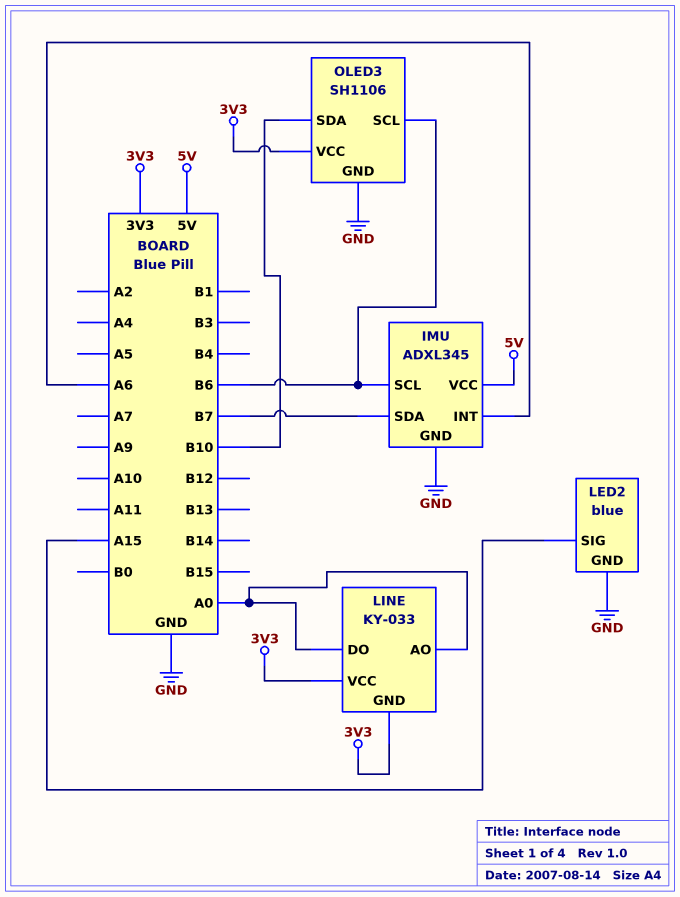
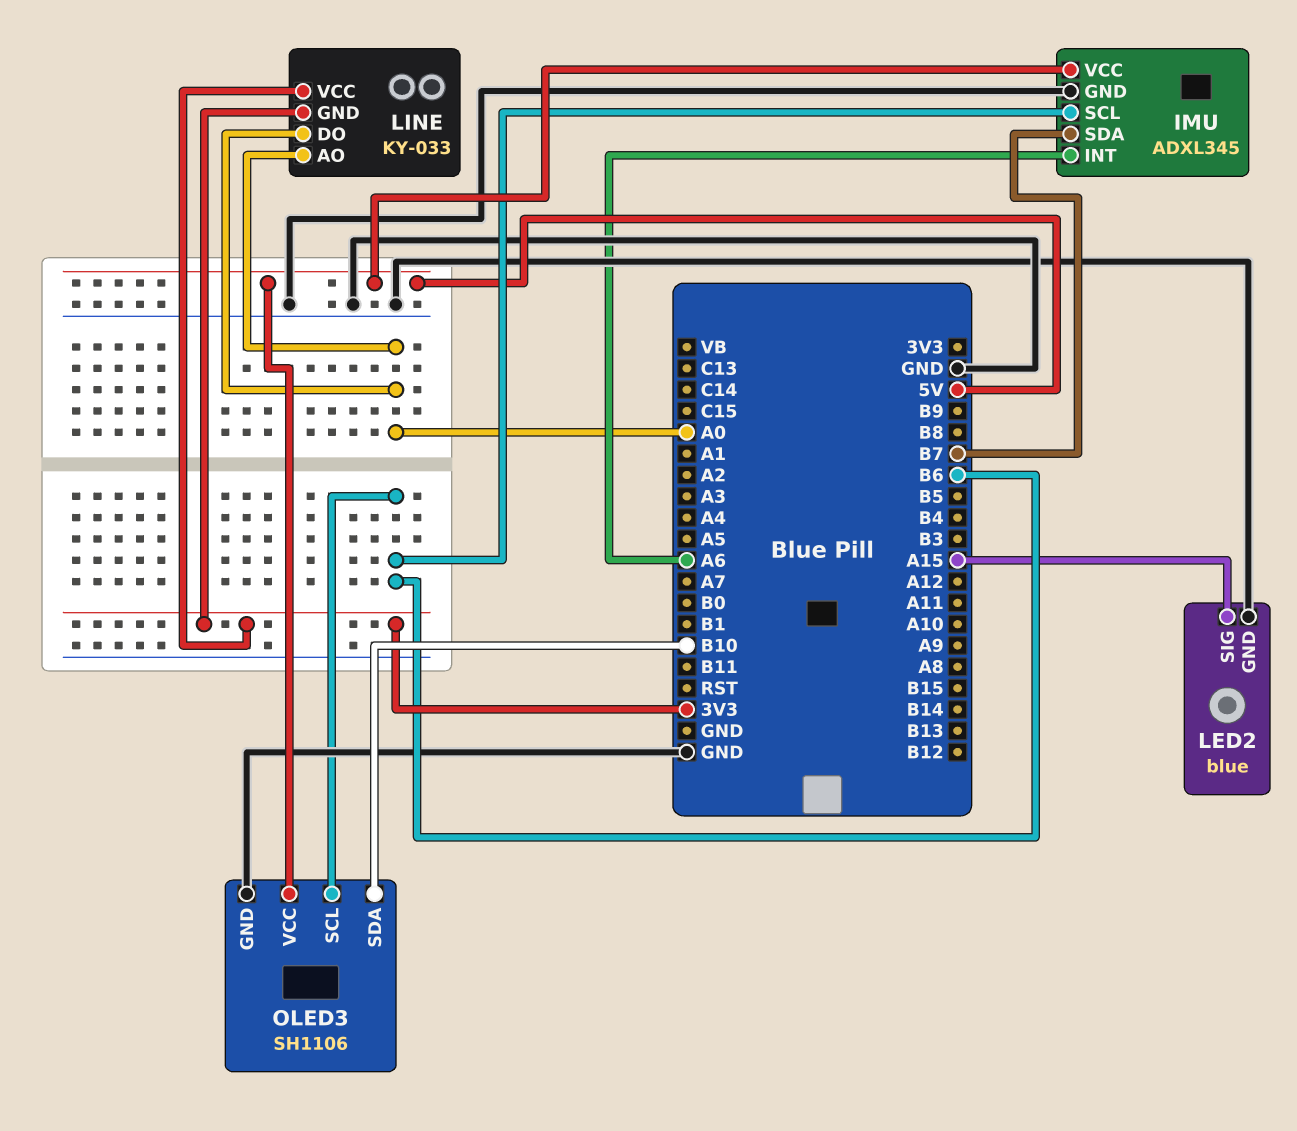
OLED3 pin VCC: 3V3 -> 5V

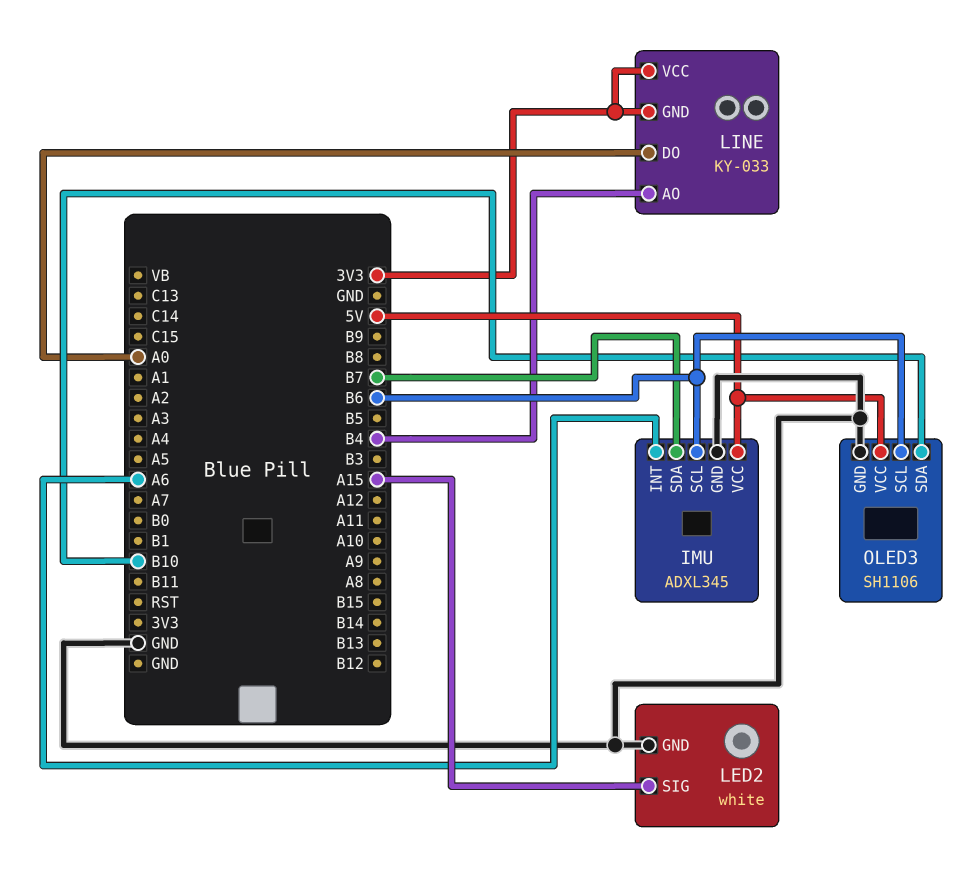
LED2: blue -> white
LINE pin AO: A0 -> B4

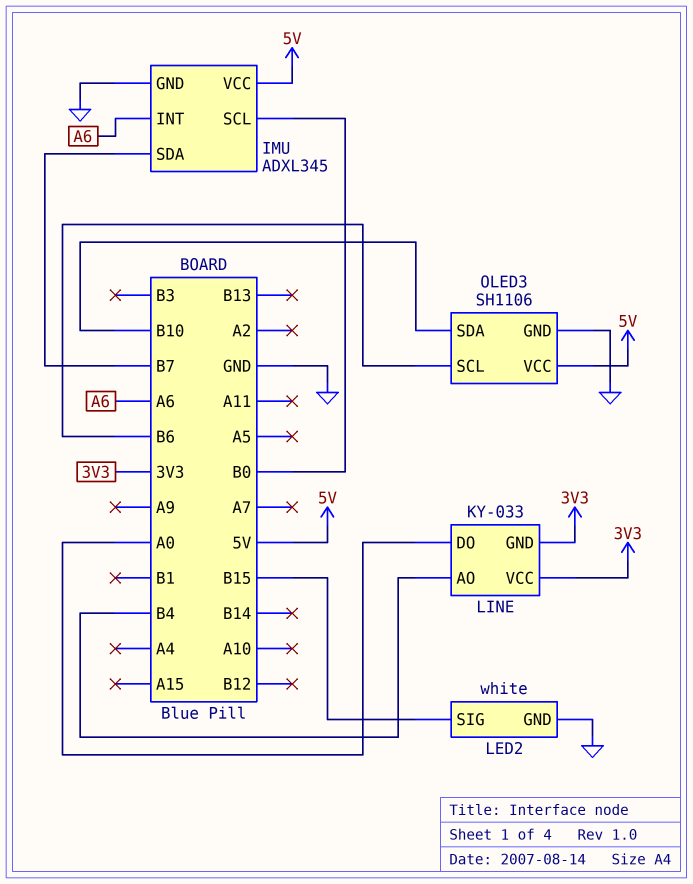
IMU pin SCL: B6 -> B0
LED2 pin SIG: A15 -> B15

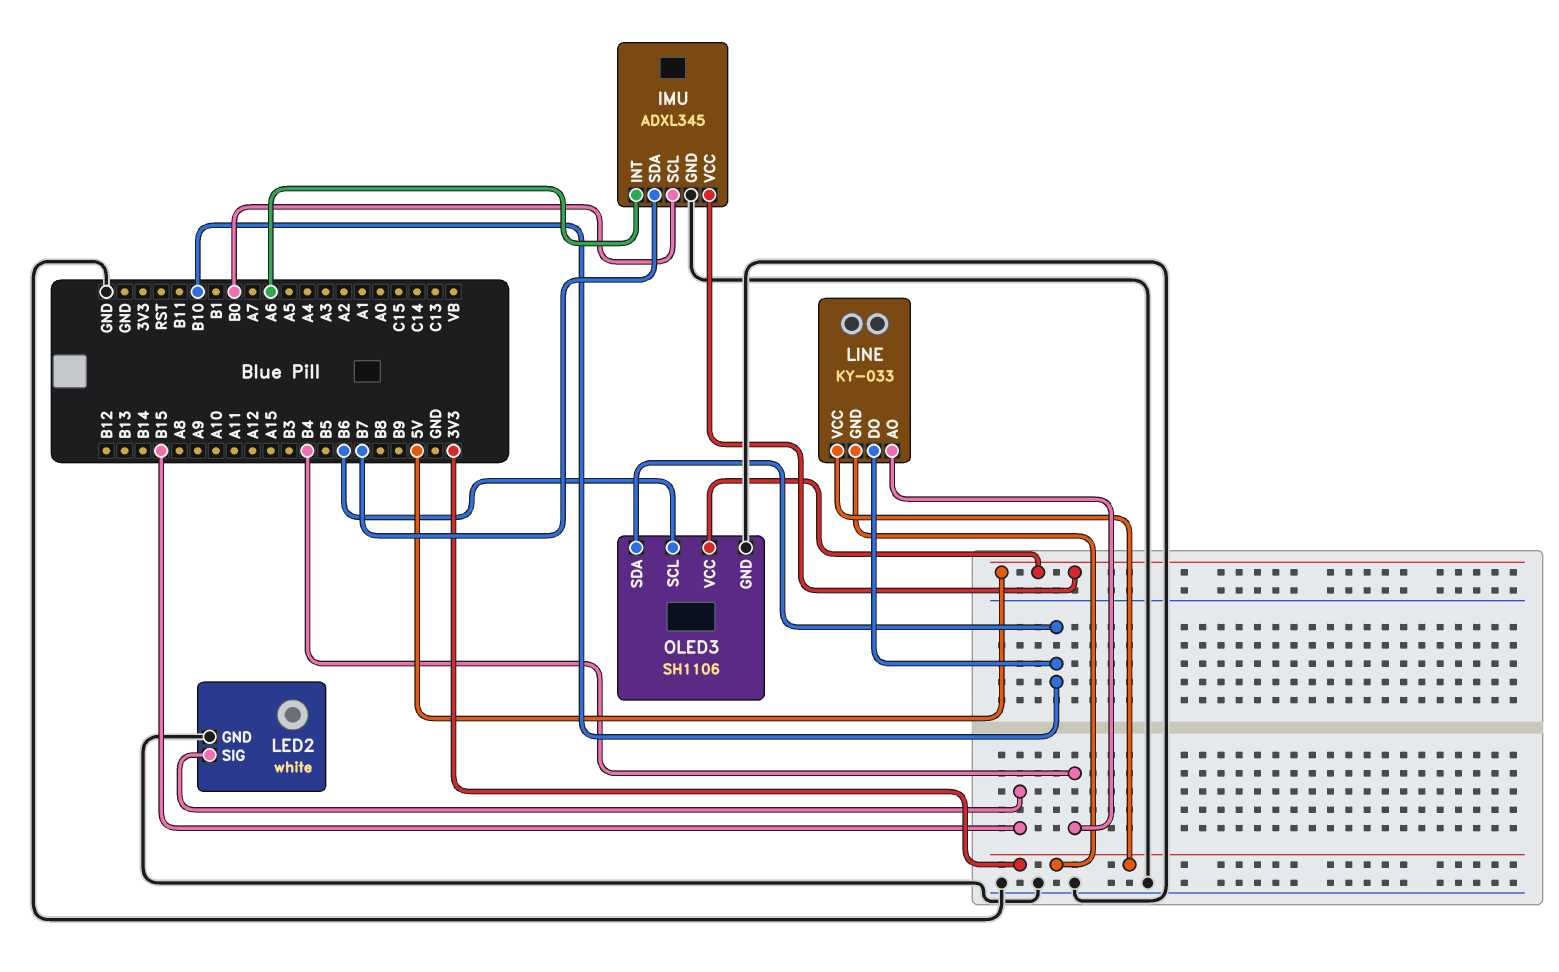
LINE pin DO: A0 -> B10

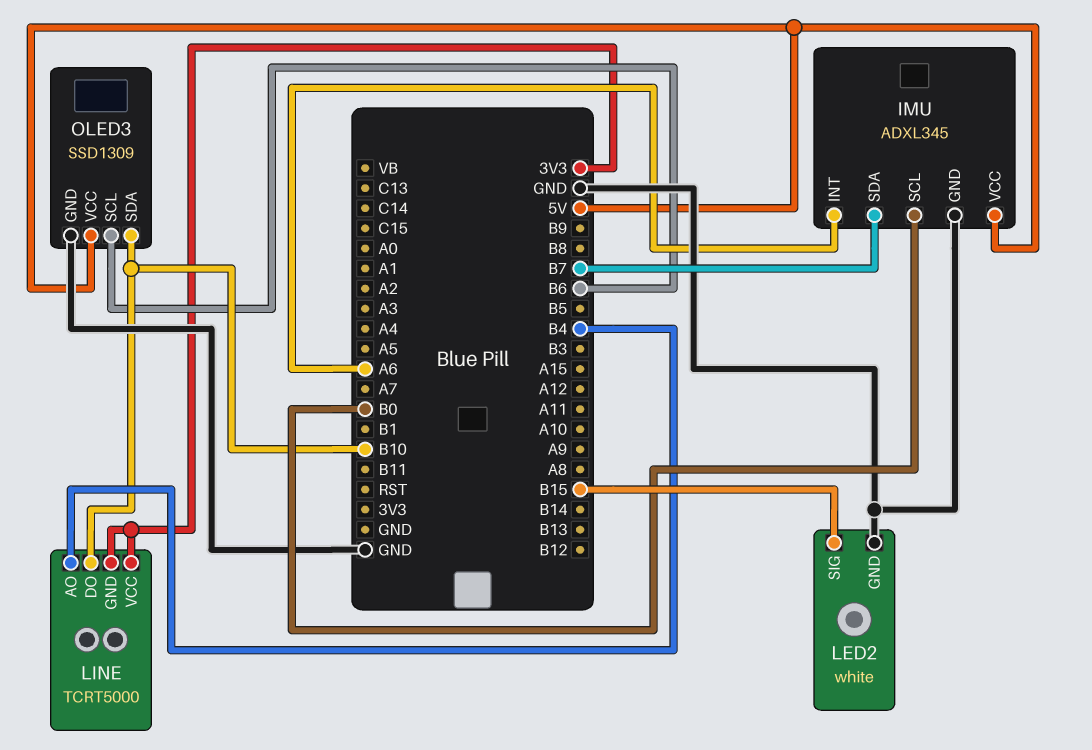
LINE: KY-033 -> TCRT5000
OLED3: SH1106 -> SSD1309

